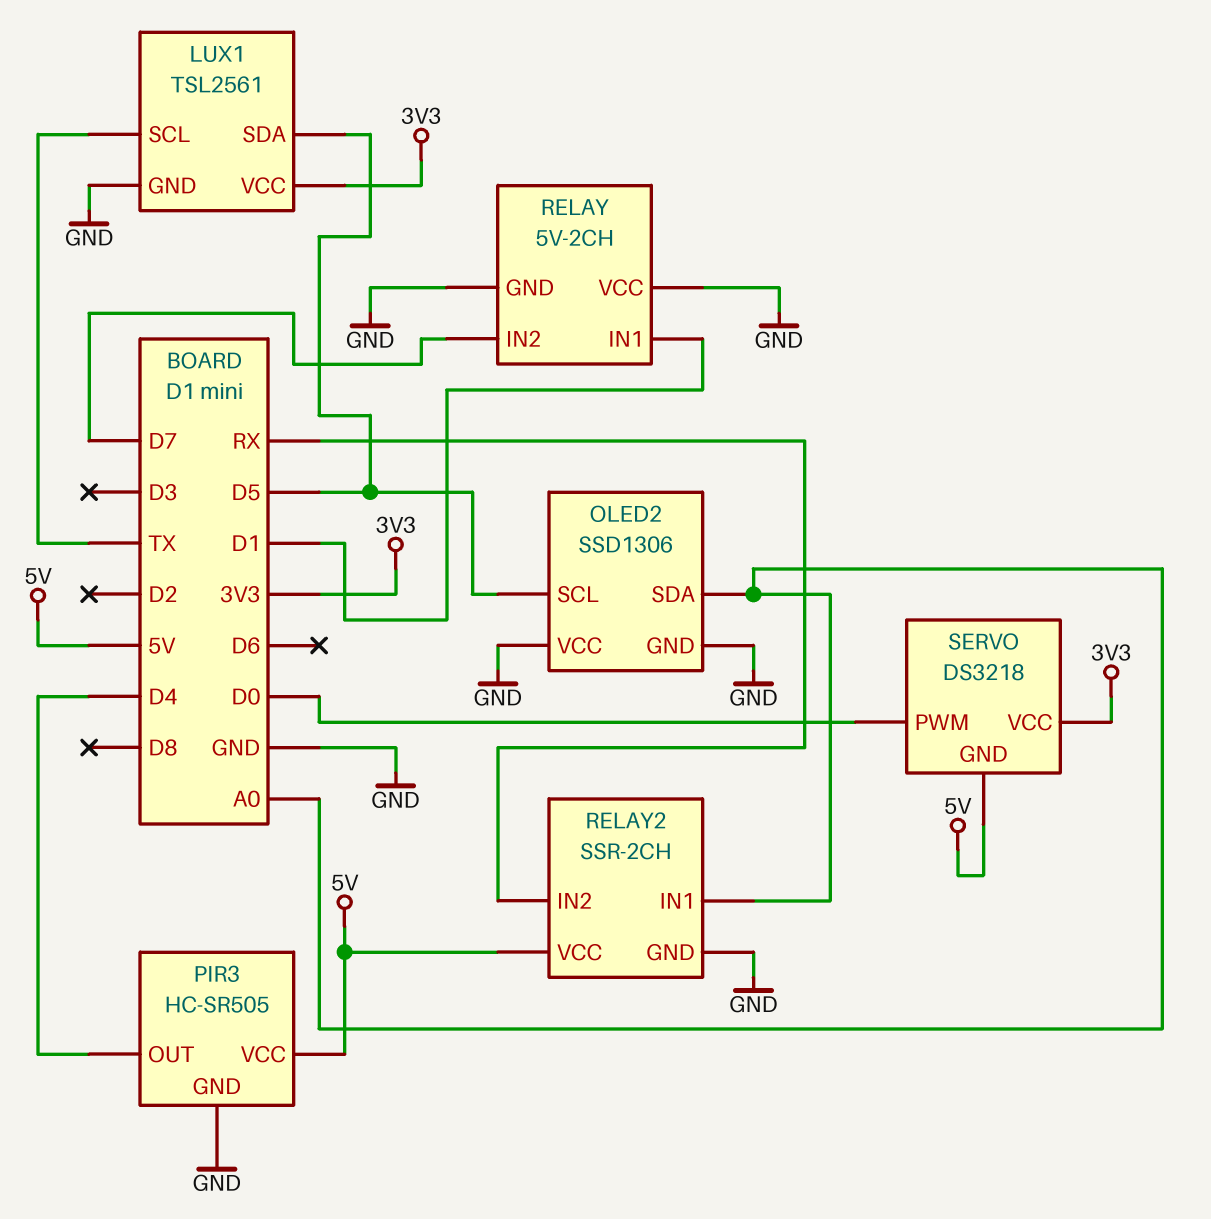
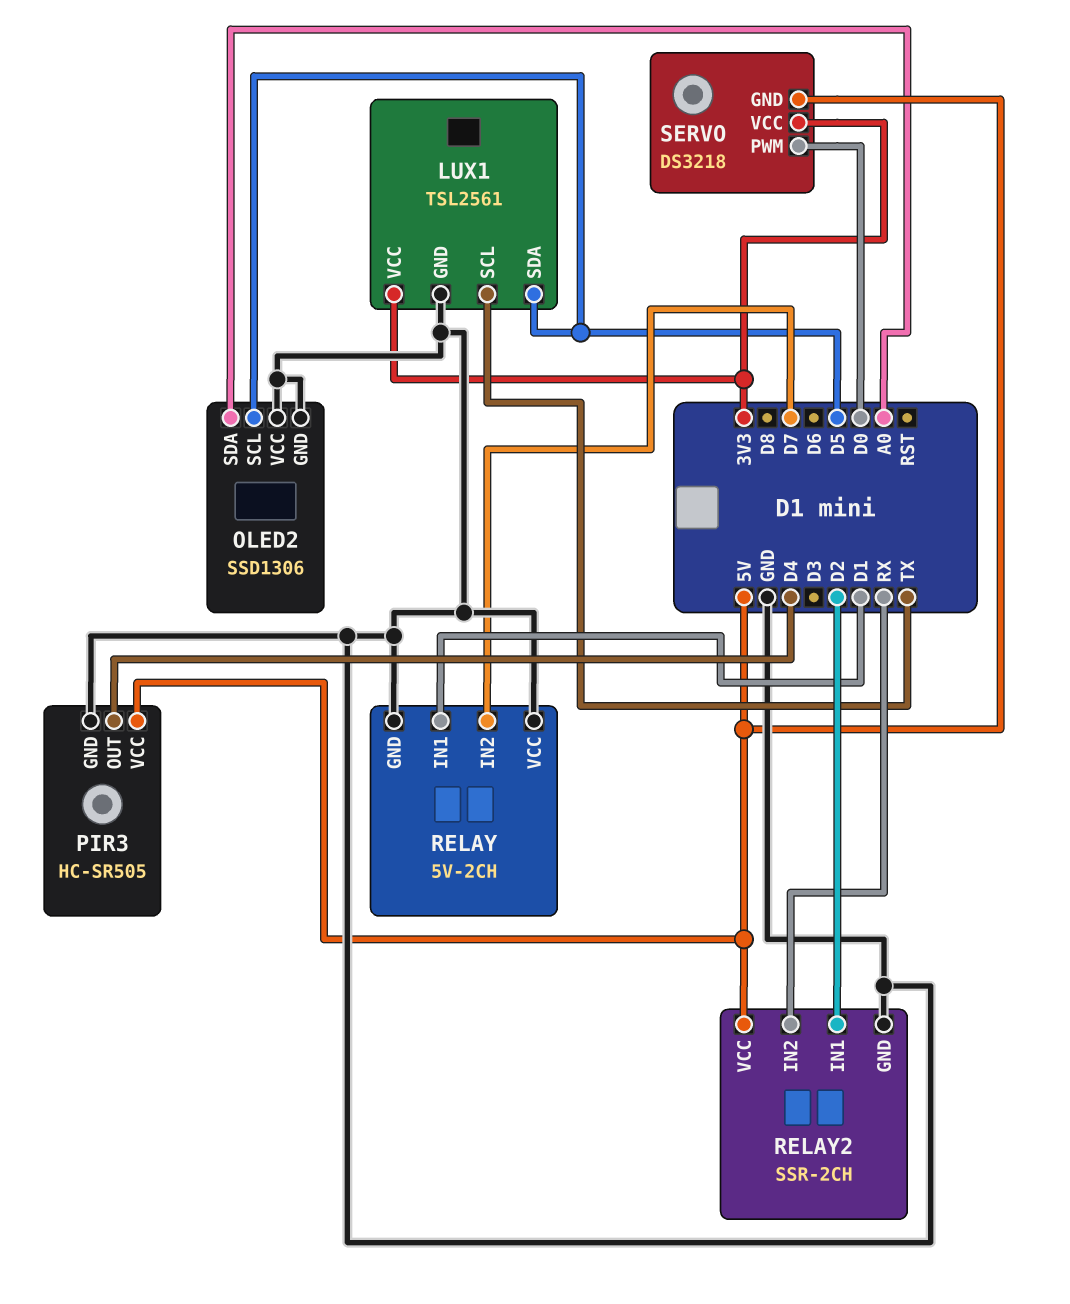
RELAY2 pin IN1: A0 -> D2

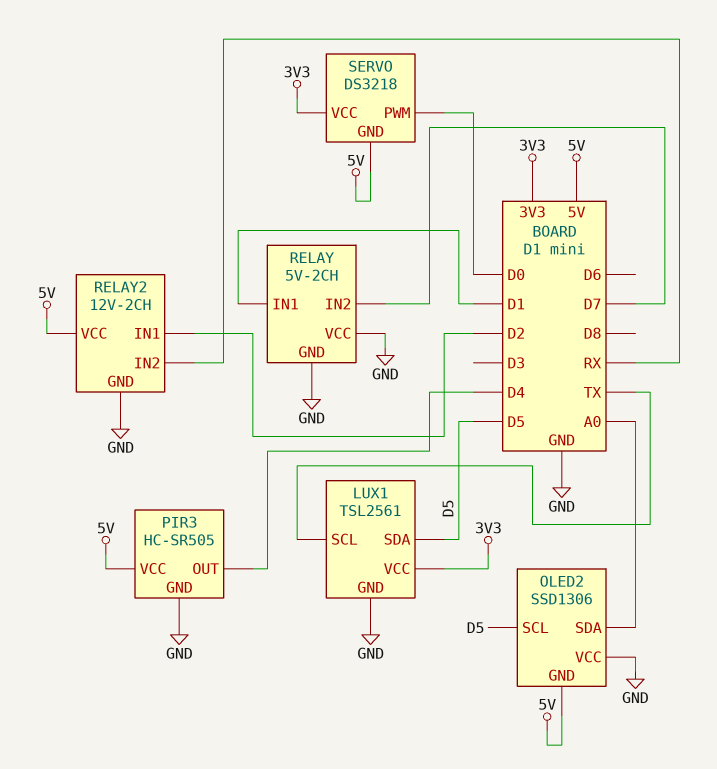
OLED2 pin GND: GND -> 5V
RELAY2: SSR-2CH -> 12V-2CH

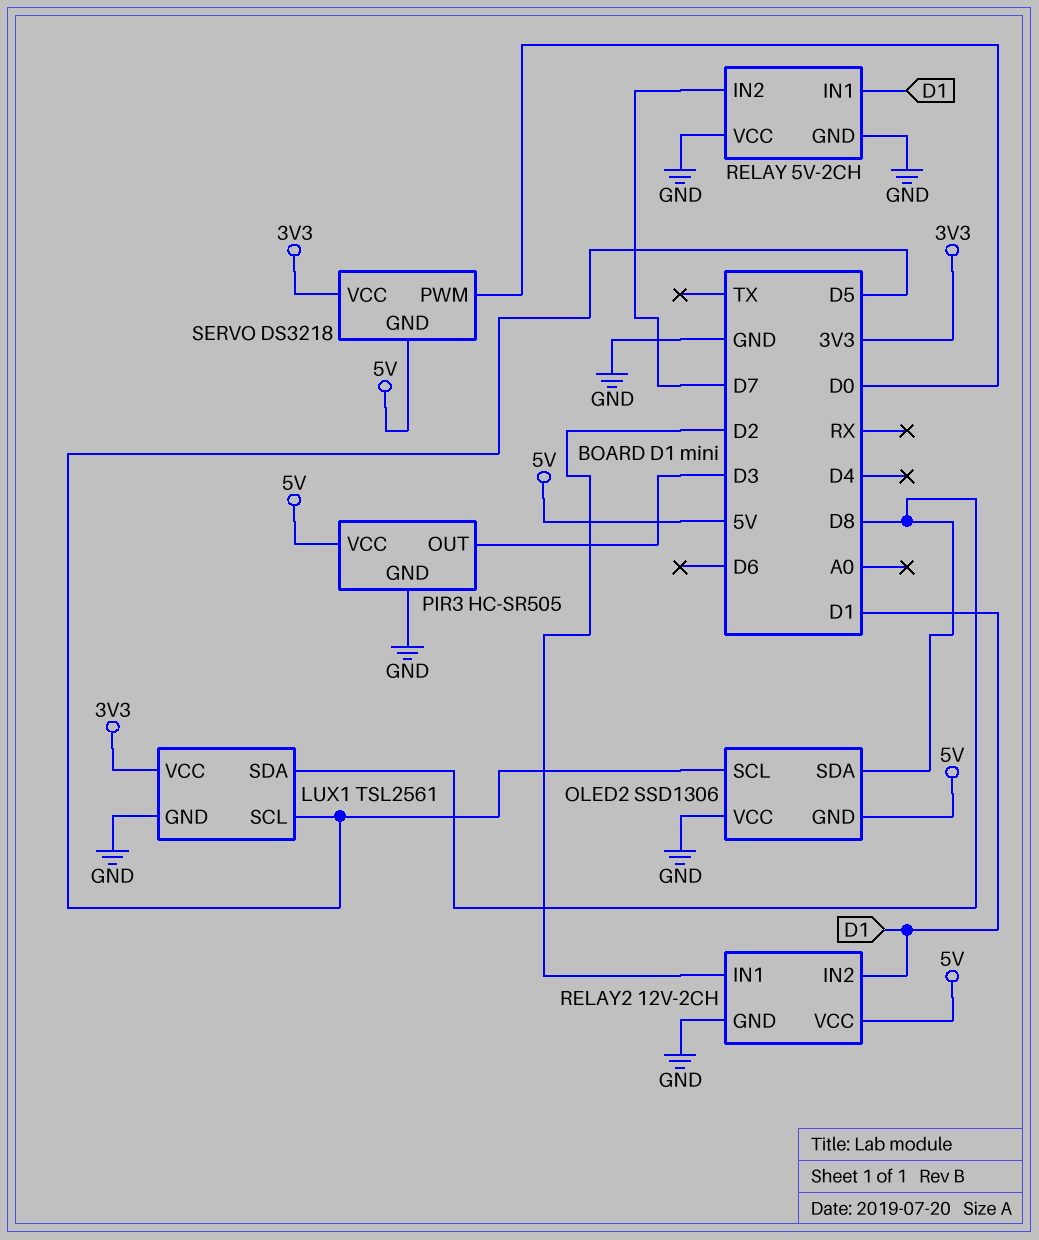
LUX1 pin SCL: TX -> D5
LUX1 pin SDA: D5 -> D8
OLED2 pin SDA: A0 -> D8
PIR3 pin OUT: D4 -> D3
RELAY2 pin IN2: RX -> D1

